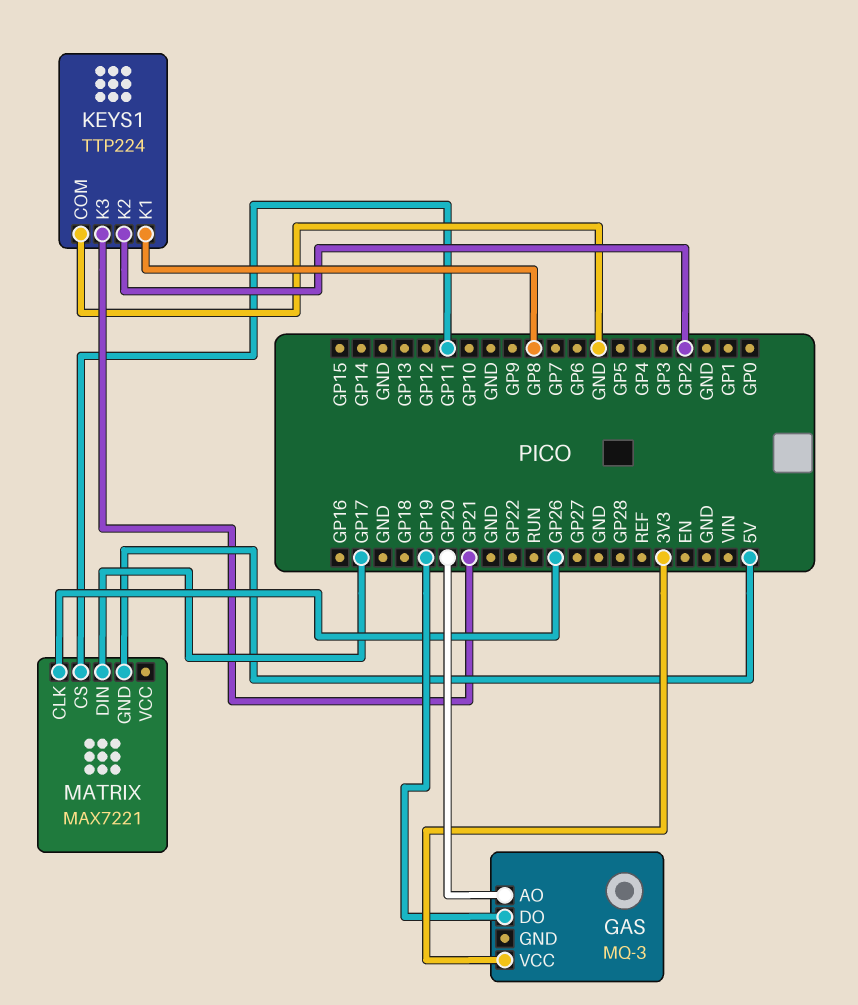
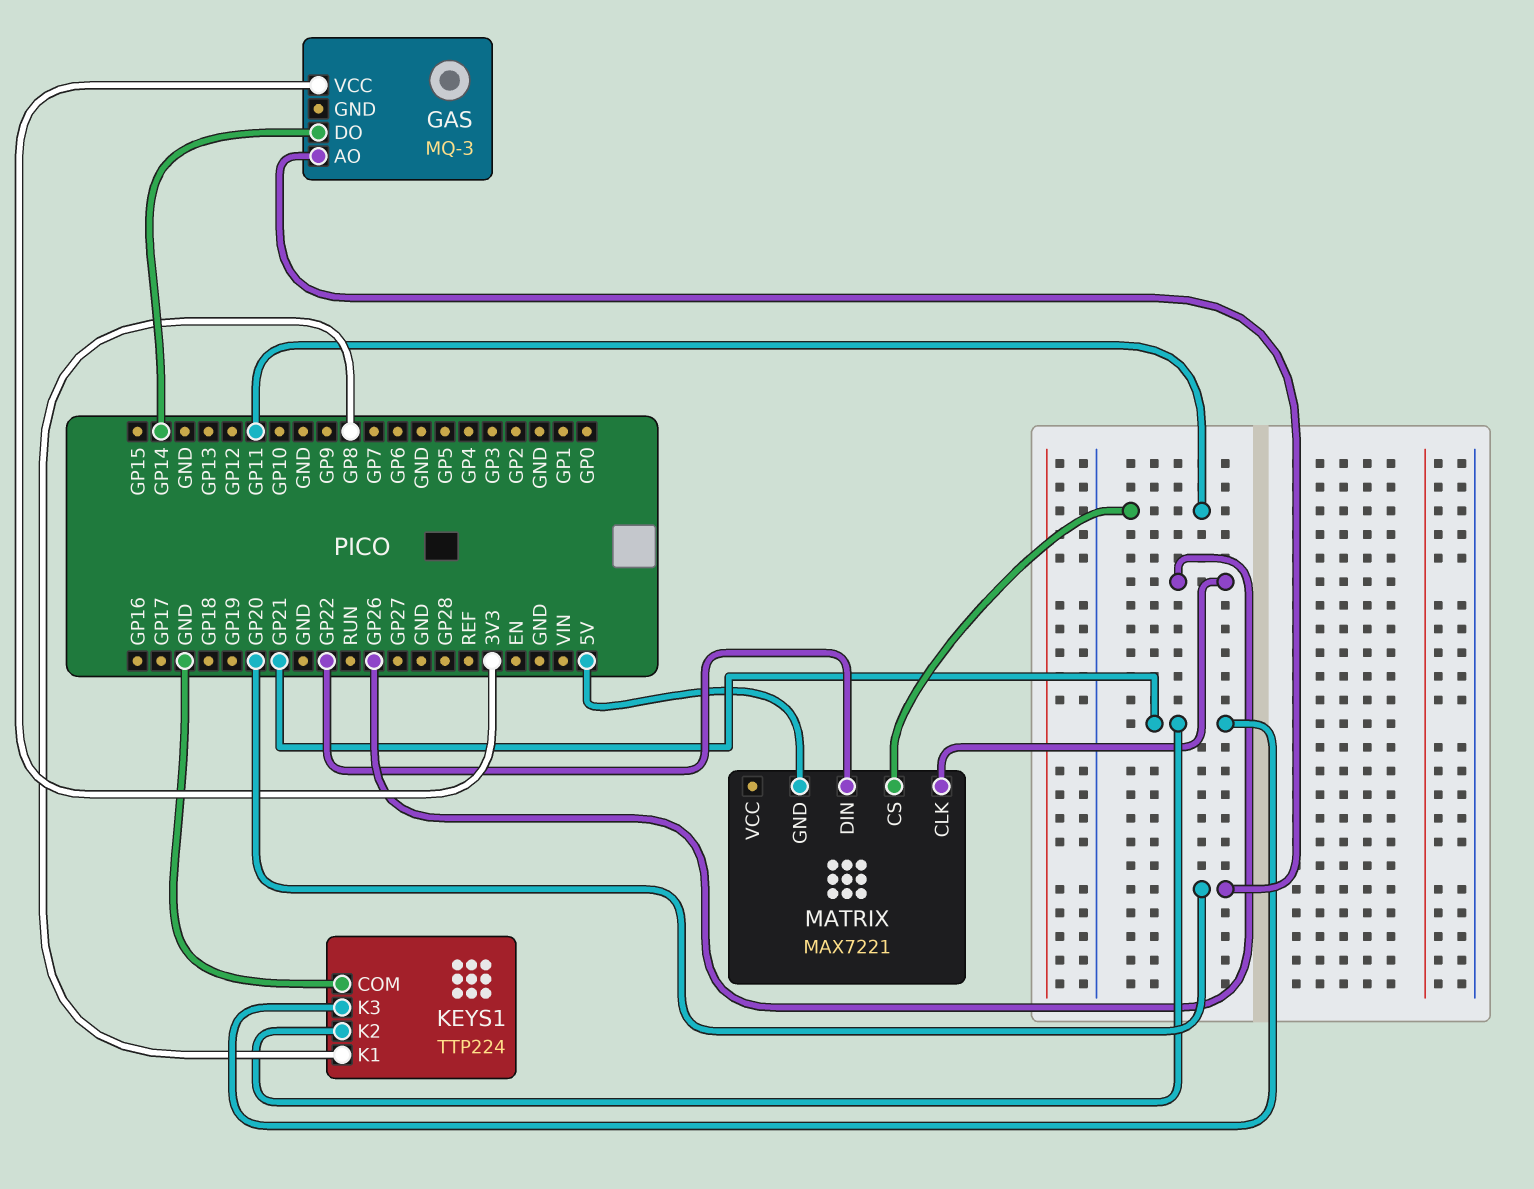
GAS pin DO: GP19 -> GP14
KEYS1 pin K2: GP2 -> GP21
MATRIX pin DIN: GP17 -> GP22

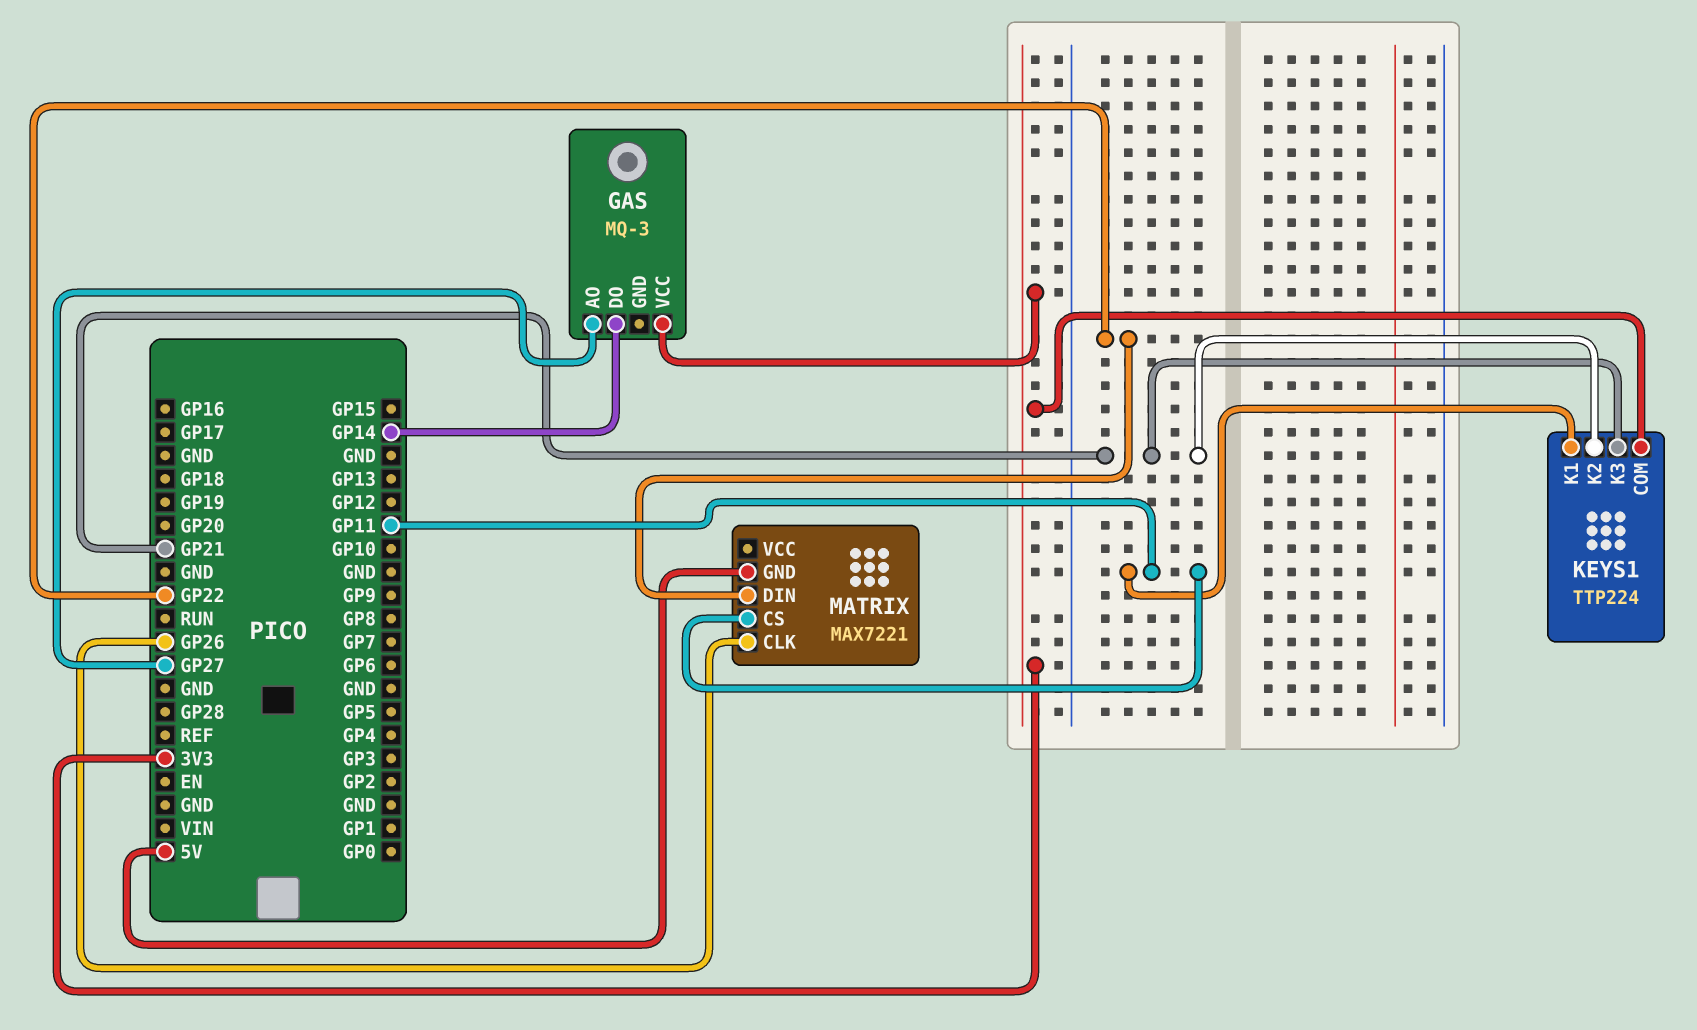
GAS pin AO: GP20 -> GP27
KEYS1 pin COM: GND -> 3V3
KEYS1 pin K1: GP8 -> GP11

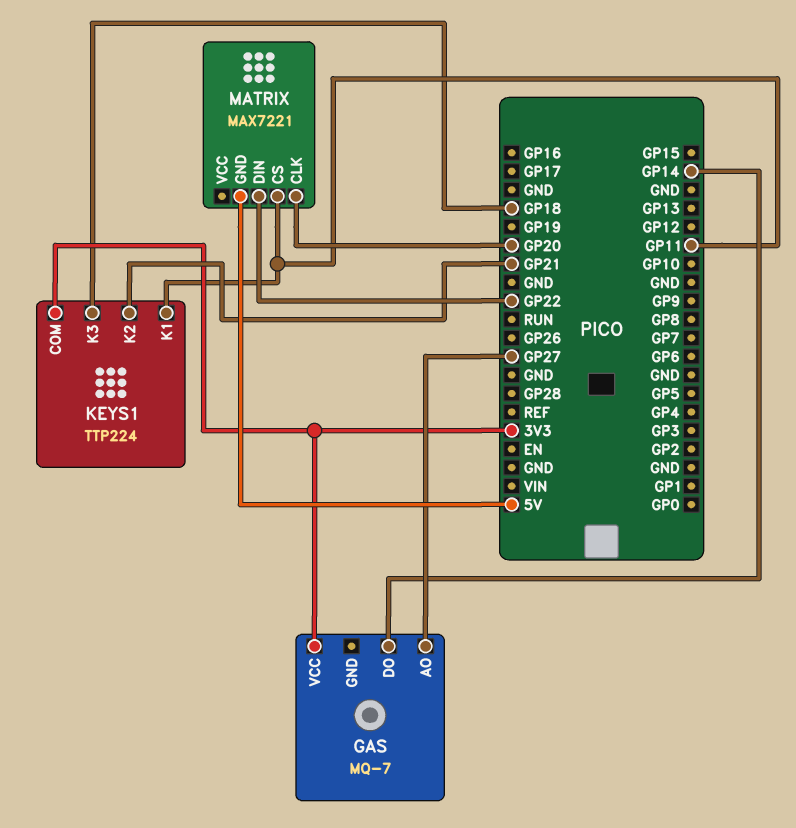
GAS: MQ-3 -> MQ-7
KEYS1 pin K3: GP21 -> GP18
MATRIX pin CLK: GP26 -> GP20

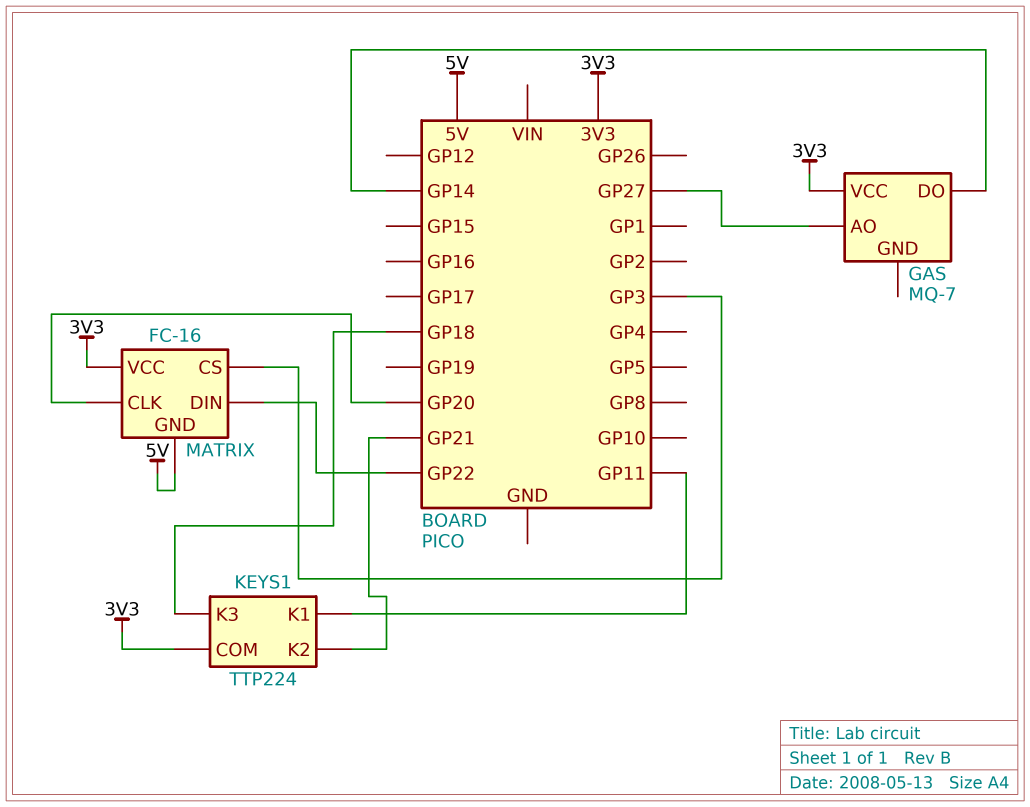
MATRIX: MAX7221 -> FC-16
MATRIX pin CS: GP11 -> GP3
MATRIX pin VCC: none -> 3V3

